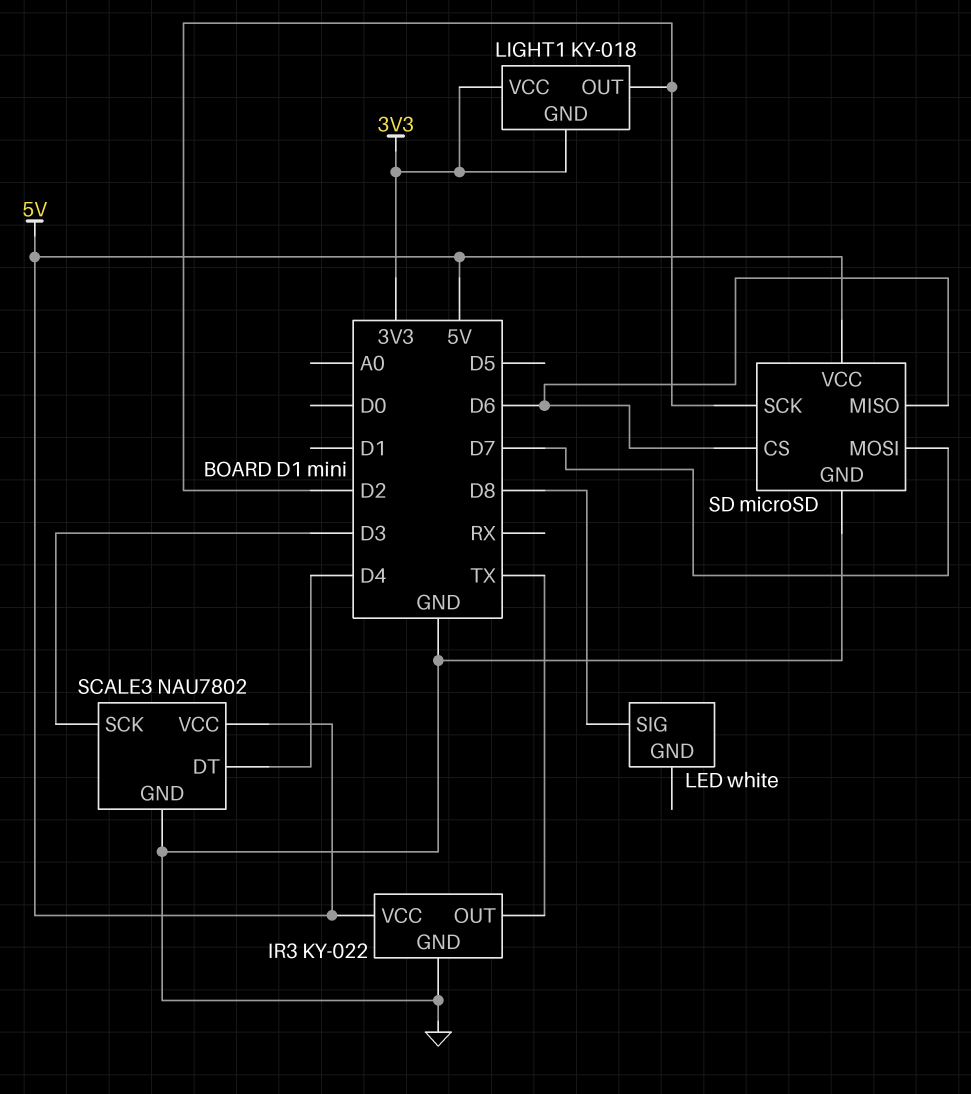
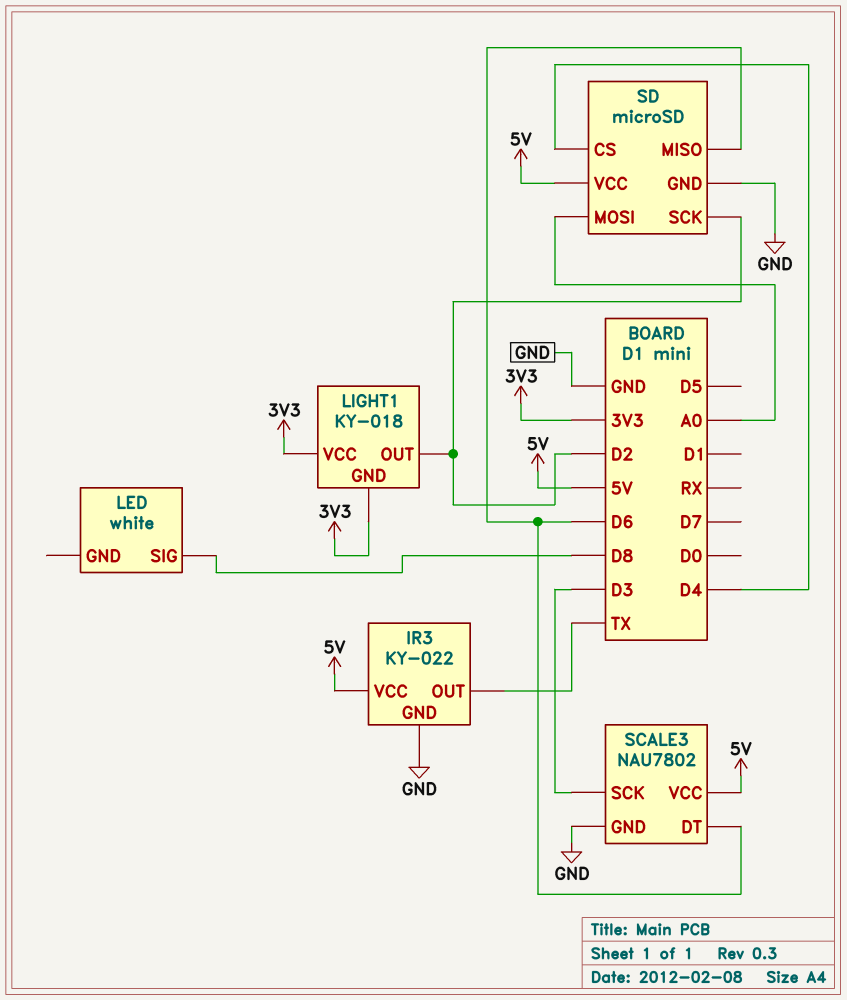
SCALE3 pin DT: D4 -> D6
SD pin CS: D6 -> D4
SD pin MOSI: D7 -> A0

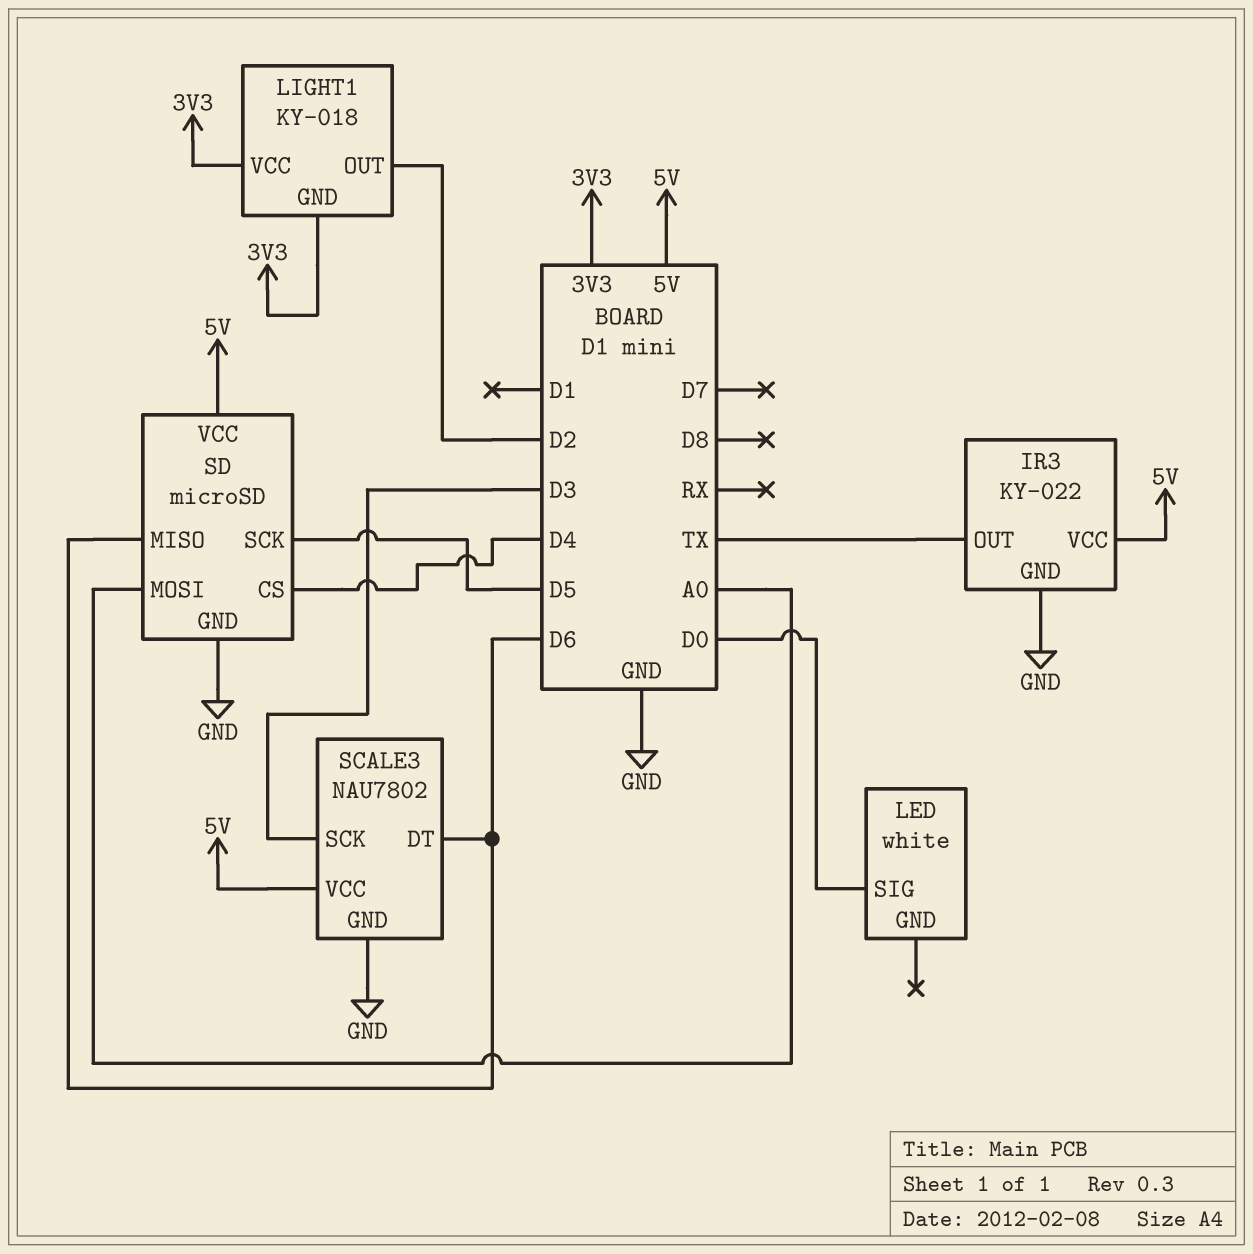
LED pin SIG: D8 -> D0
SD pin SCK: D2 -> D5

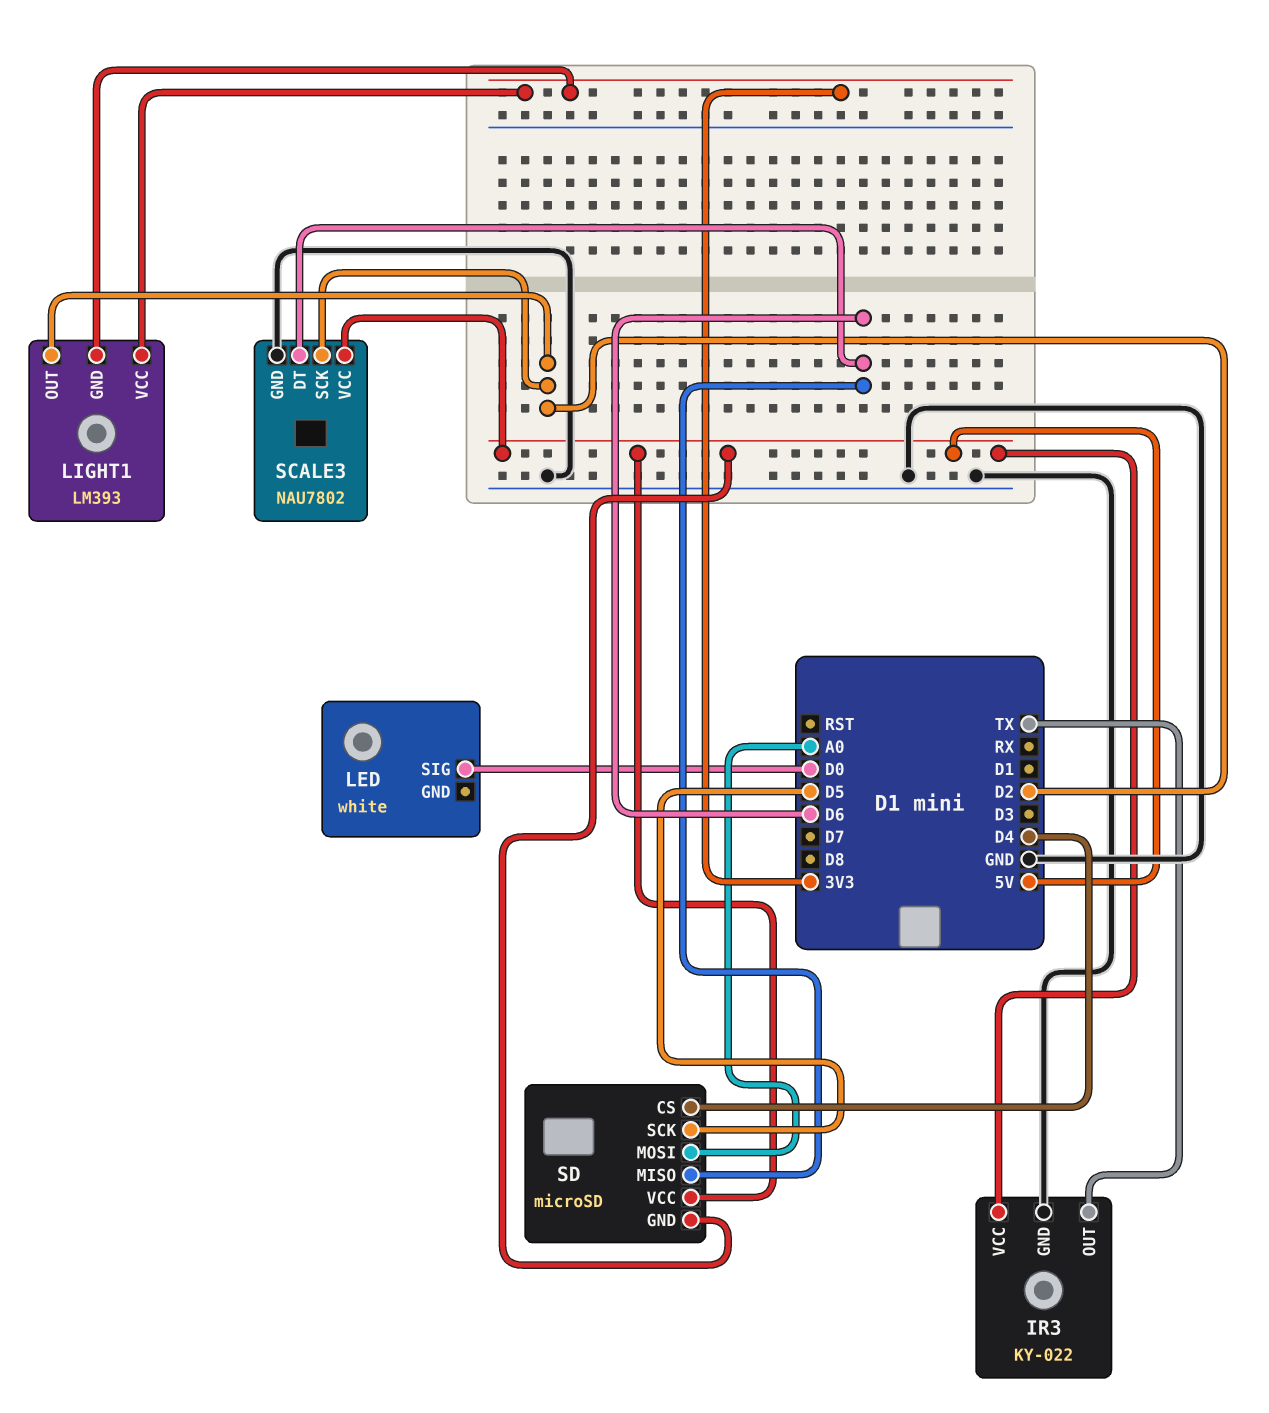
LIGHT1: KY-018 -> LM393
SCALE3 pin SCK: D3 -> D2
SD pin GND: GND -> 5V

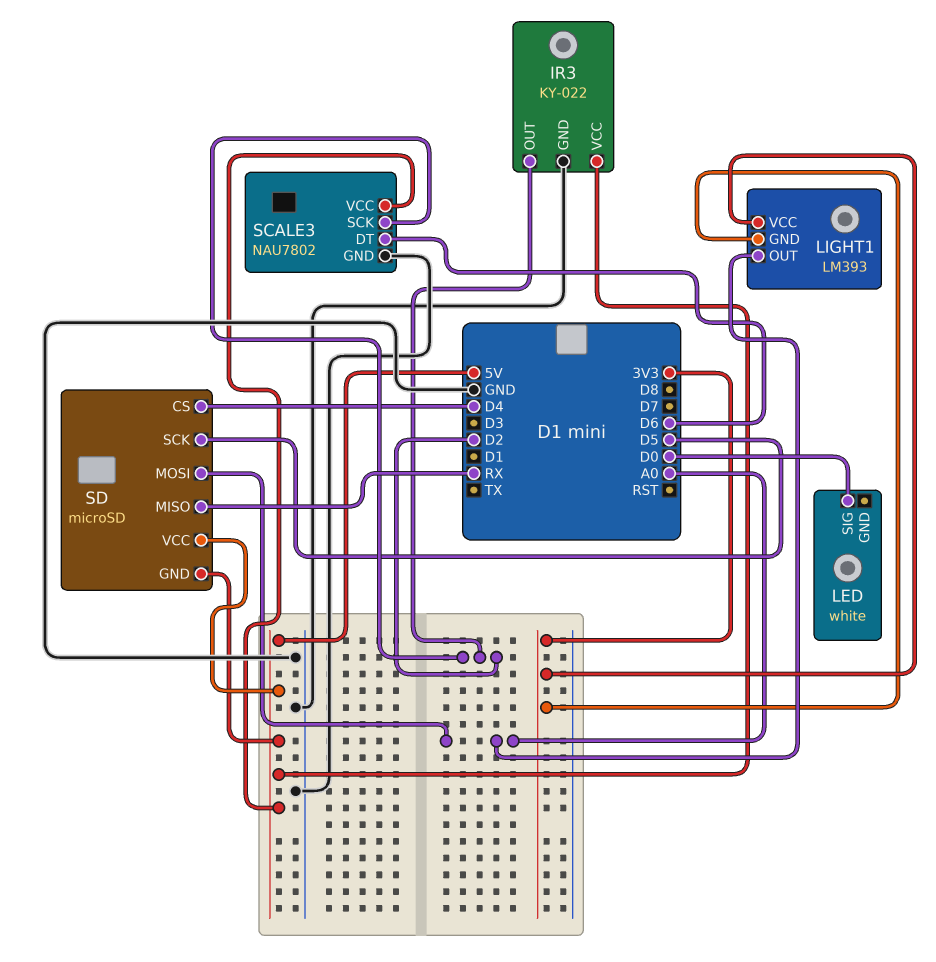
IR3 pin OUT: TX -> D2
LIGHT1 pin OUT: D2 -> A0
SD pin MISO: D6 -> RX

